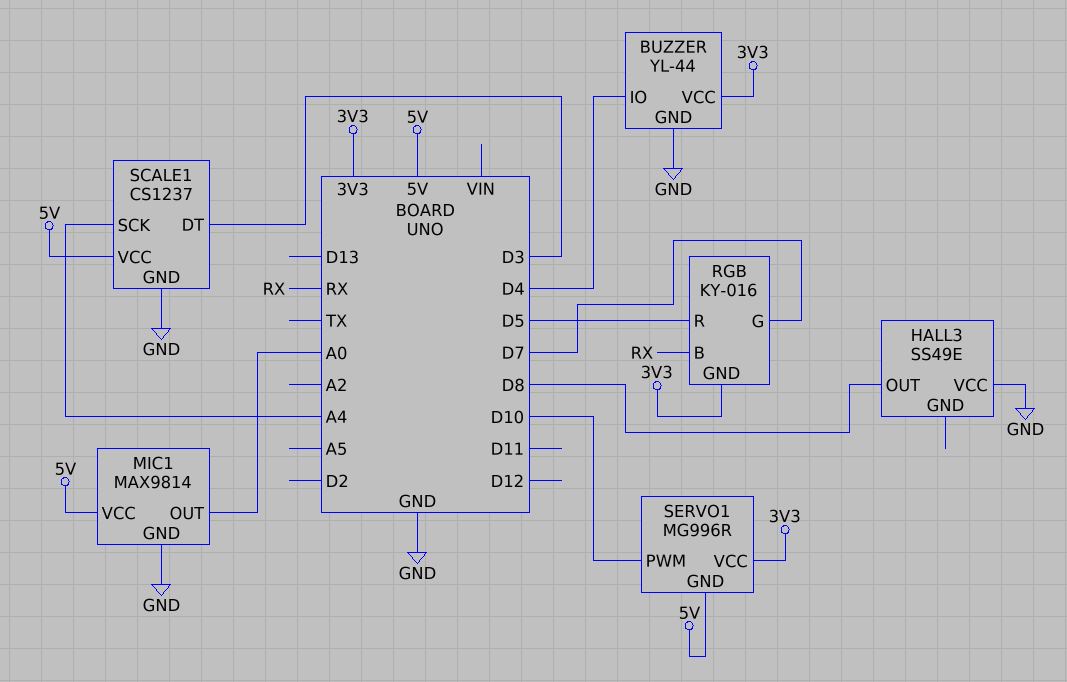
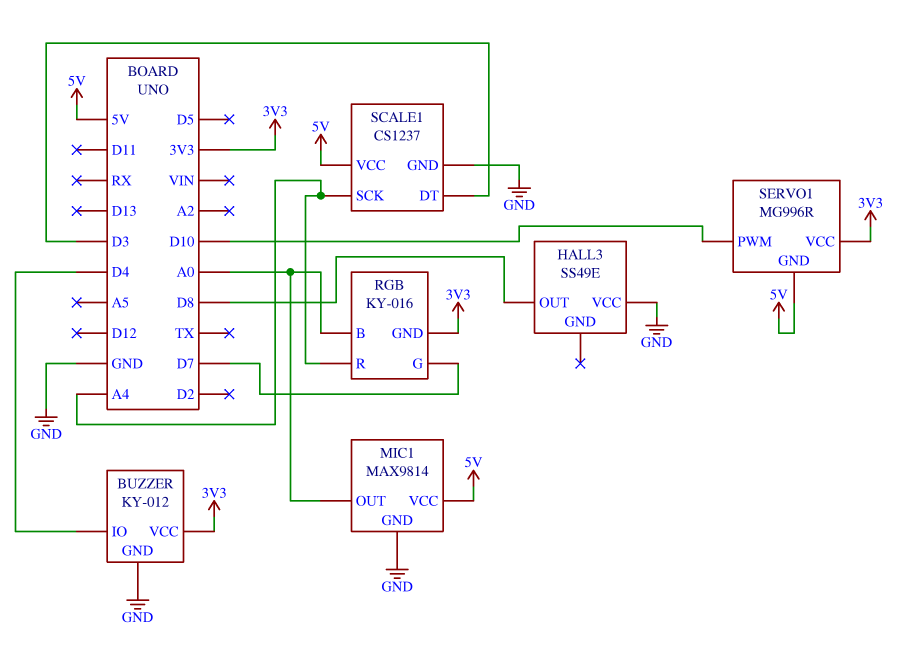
BUZZER: YL-44 -> KY-012
RGB pin B: RX -> A0
RGB pin R: D5 -> A4

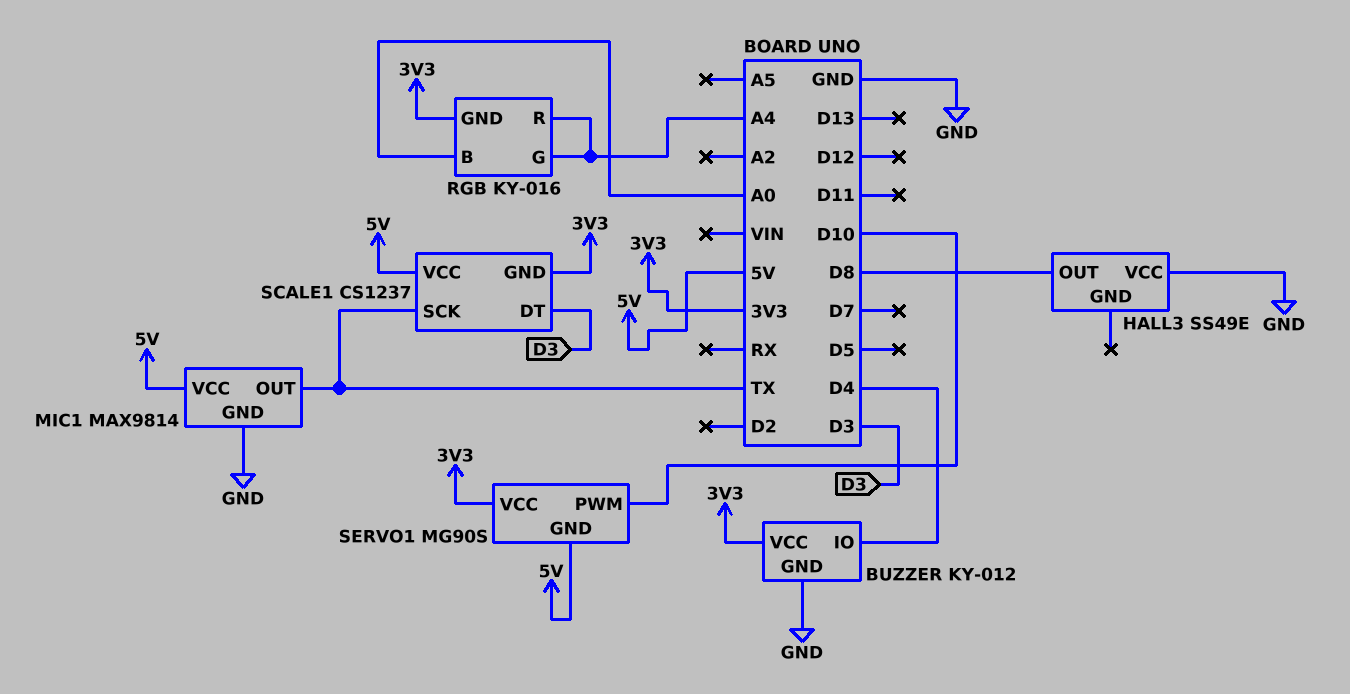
MIC1 pin OUT: A0 -> TX
RGB pin G: D7 -> A4
SCALE1 pin GND: GND -> 3V3
SCALE1 pin SCK: A4 -> TX
SERVO1: MG996R -> MG90S

